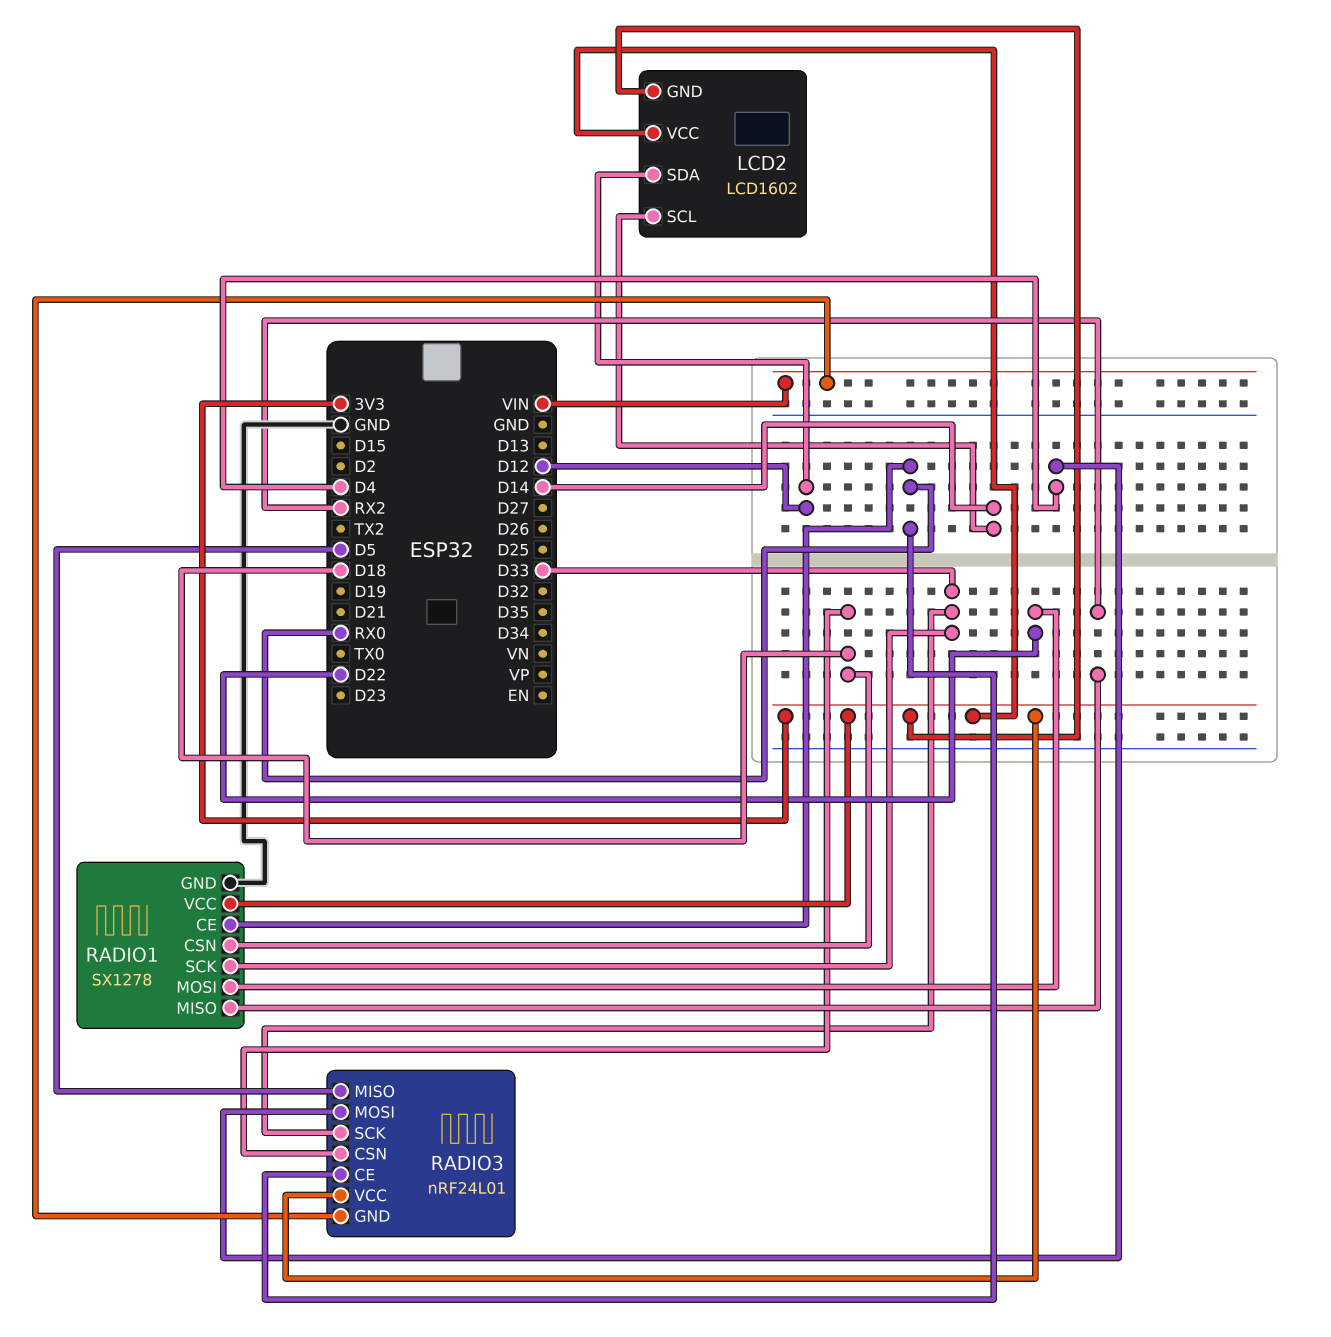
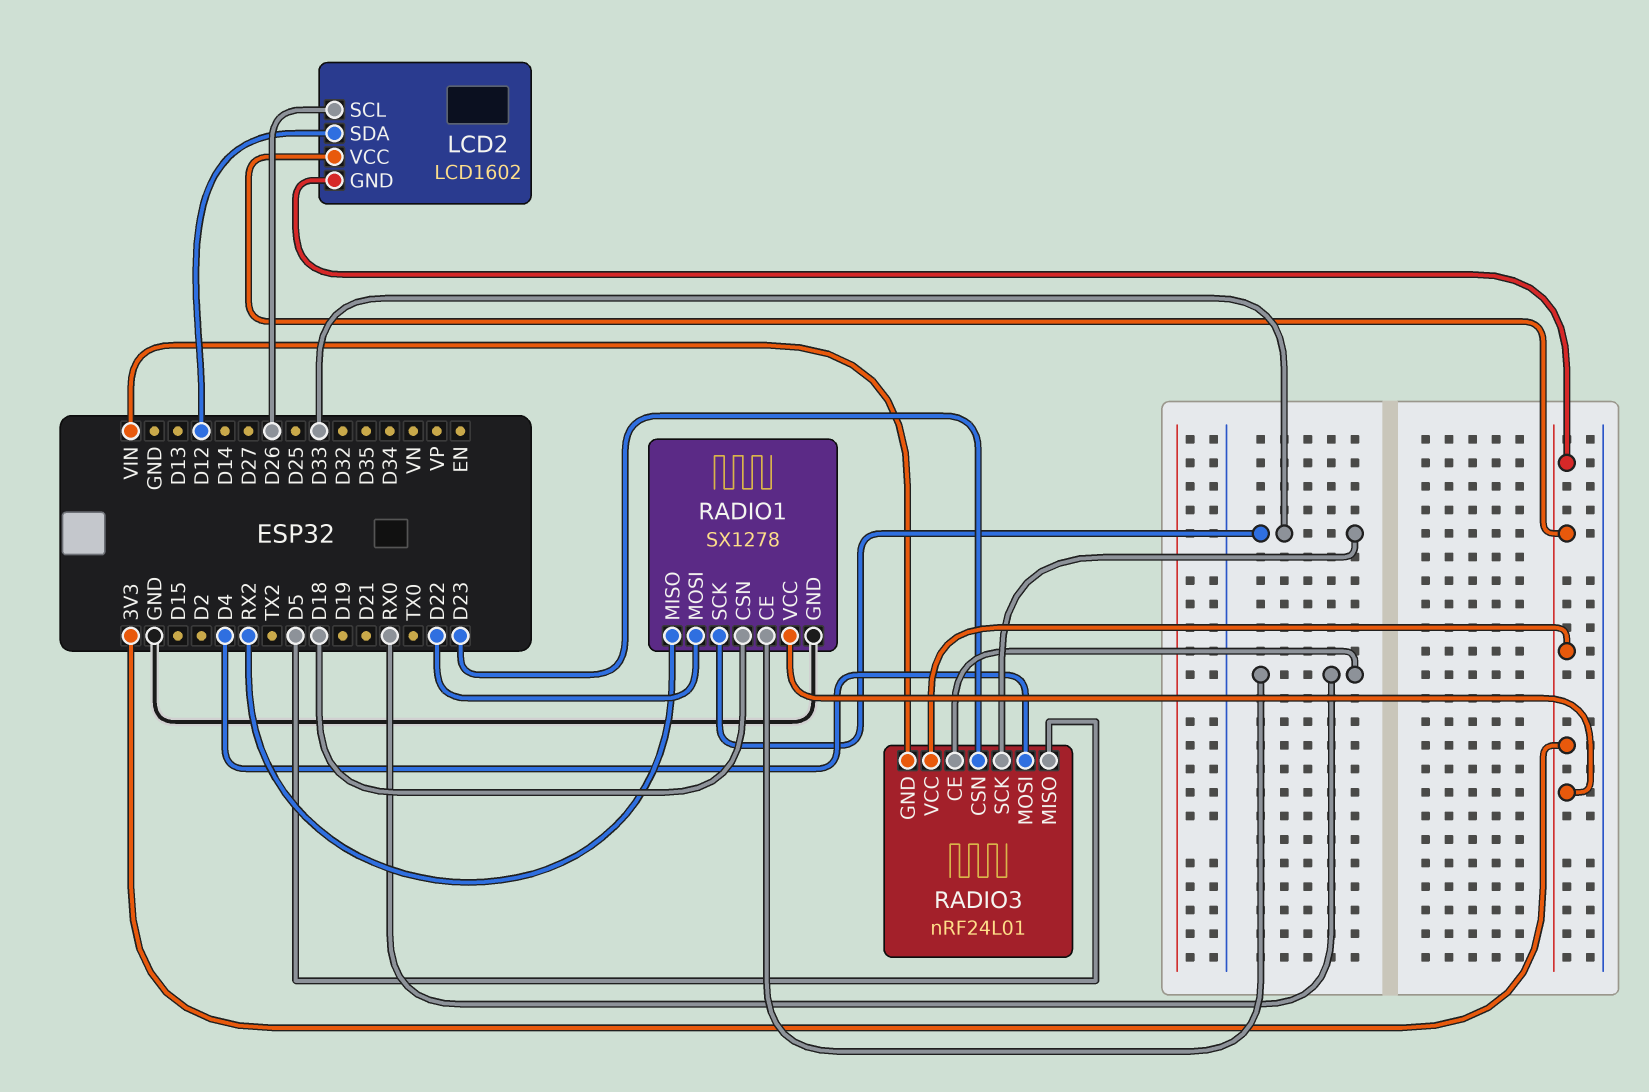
LCD2 pin SCL: D14 -> D26
RADIO3 pin CSN: D18 -> D23

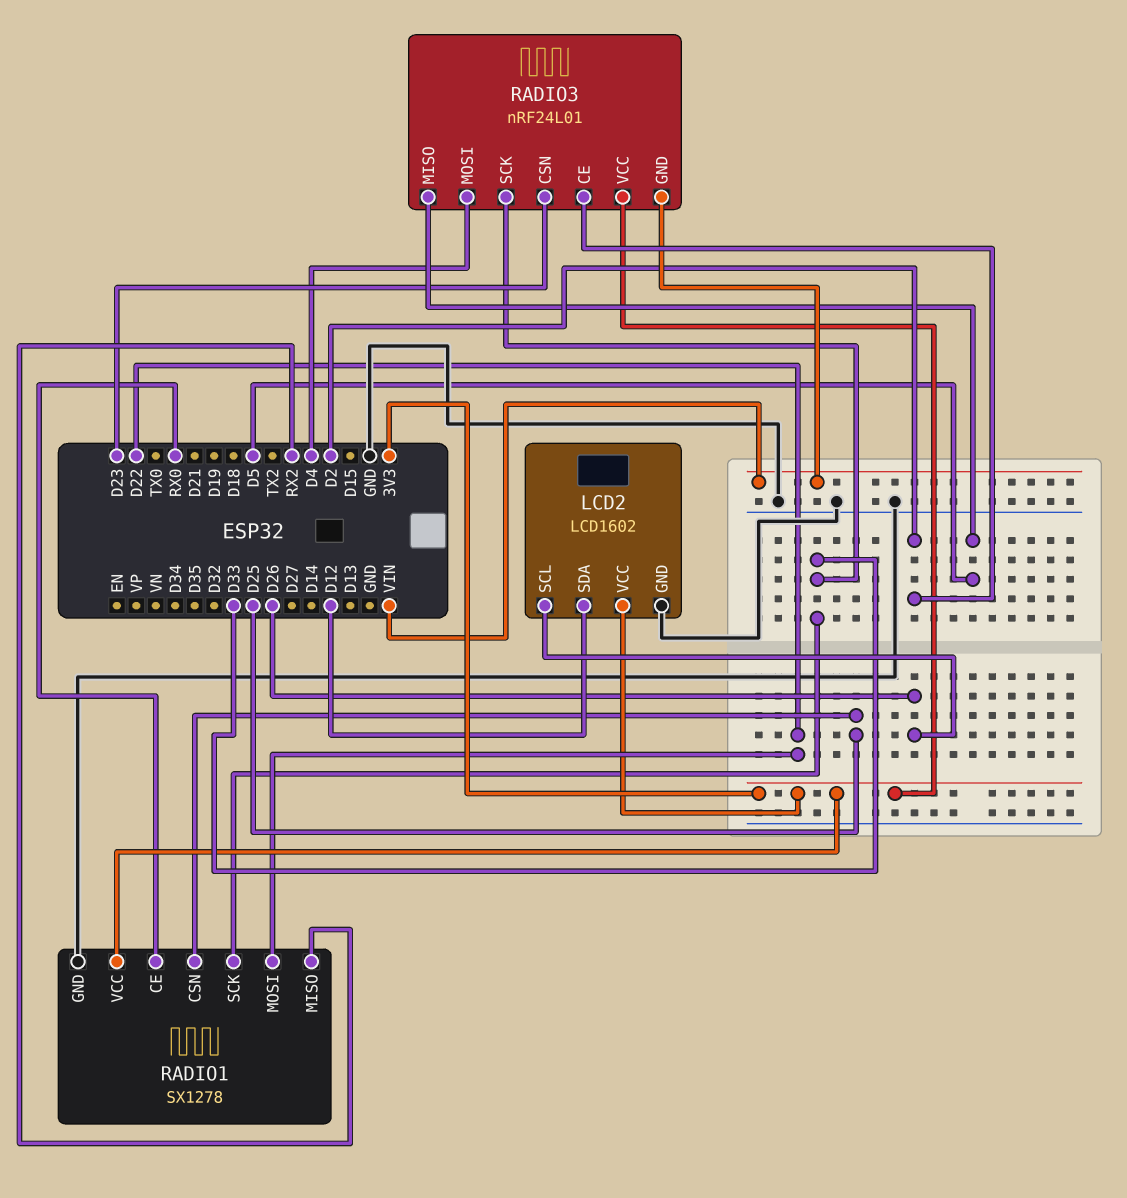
LCD2 pin GND: 3V3 -> GND
RADIO1 pin CSN: D18 -> D25
RADIO3 pin CE: RX0 -> D2

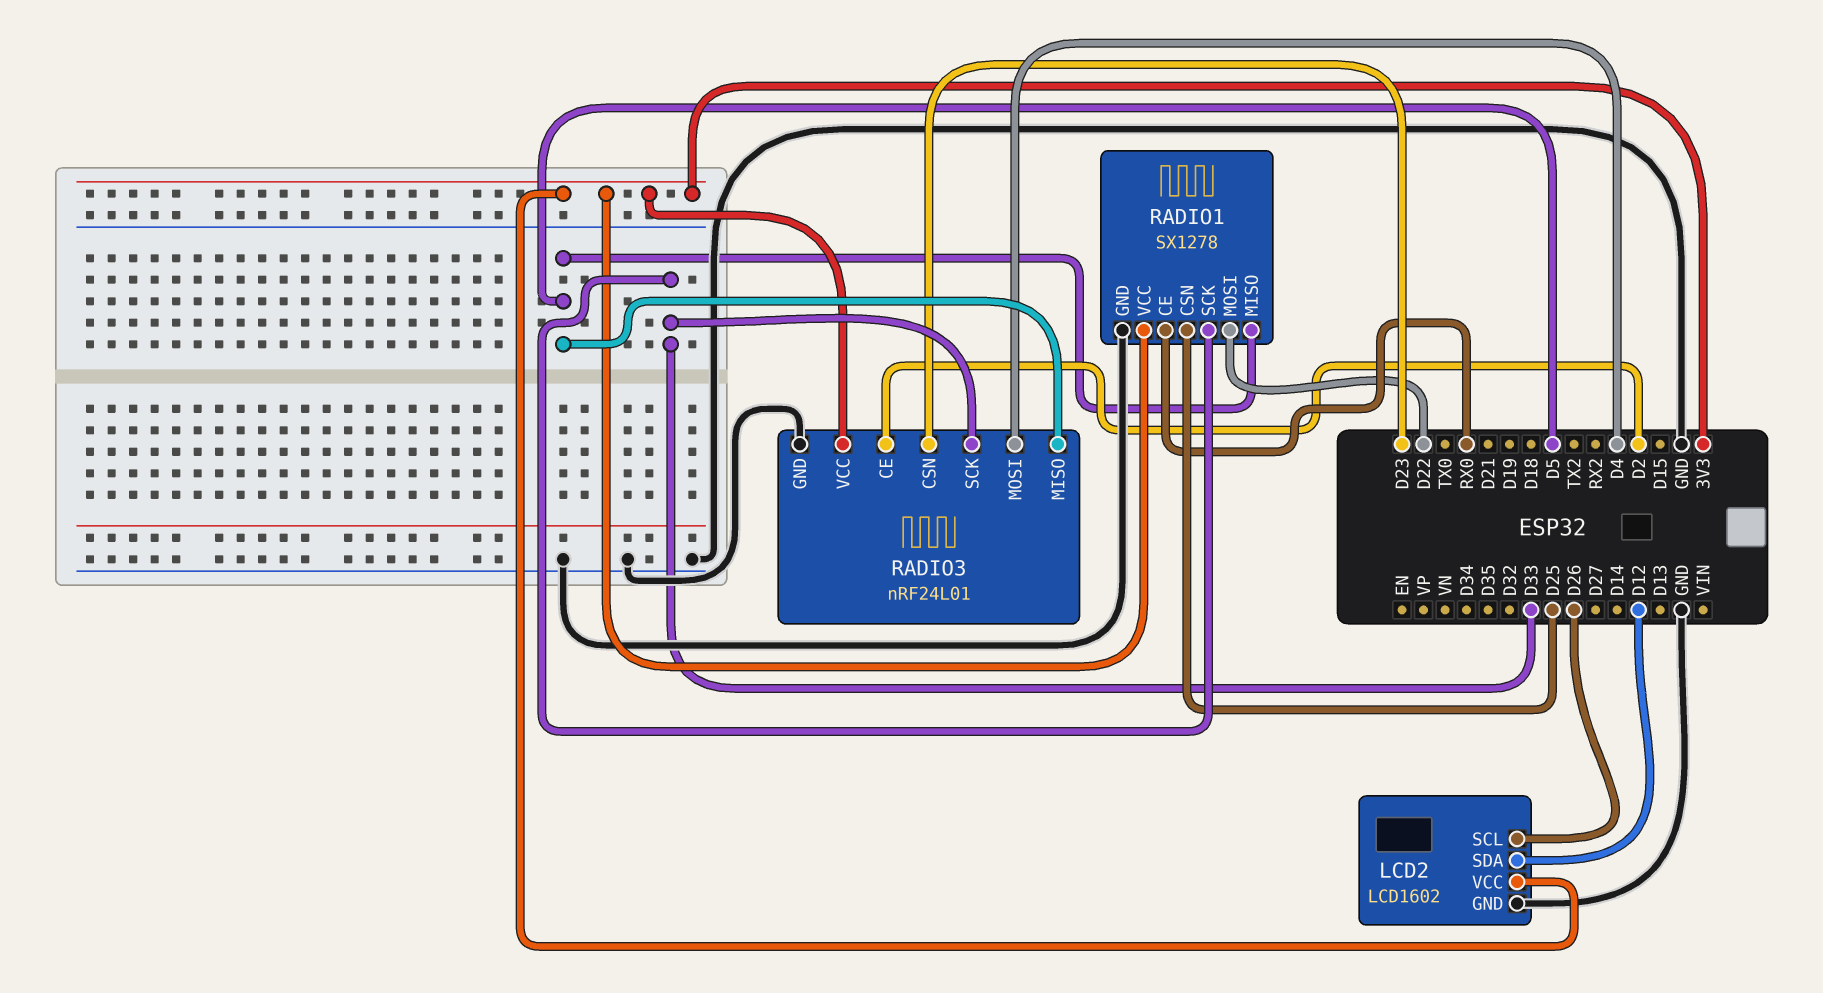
RADIO1 pin MISO: RX2 -> D5
RADIO3 pin GND: VIN -> GND

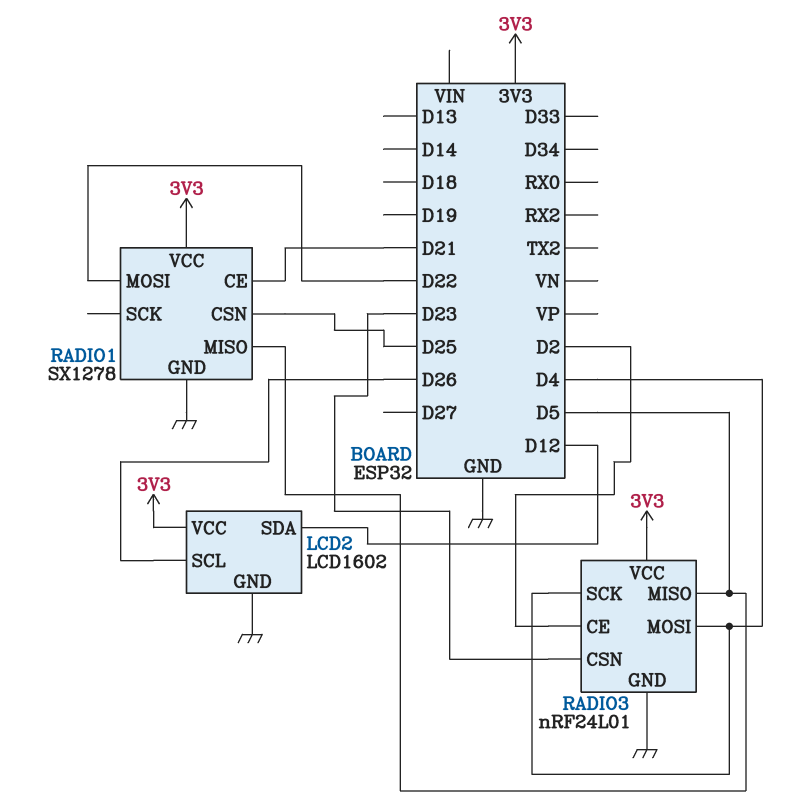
RADIO1 pin CE: RX0 -> D21
RADIO1 pin SCK: D33 -> none
RADIO3 pin SCK: D33 -> D4

